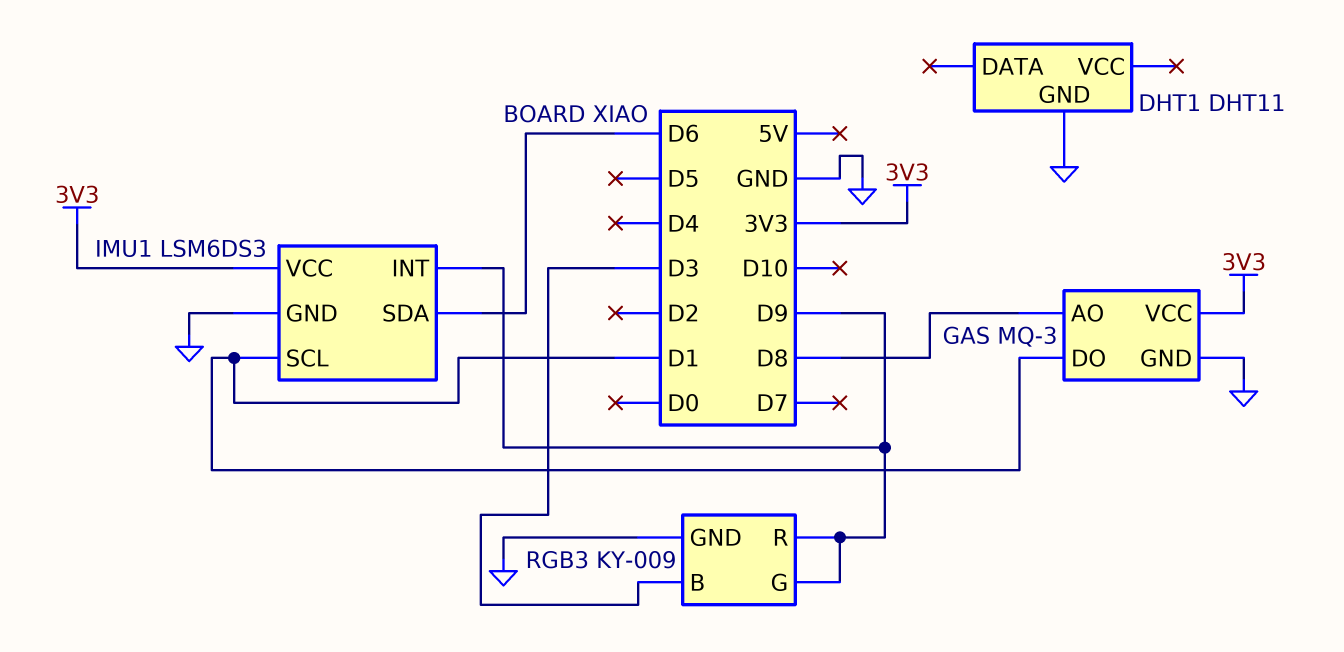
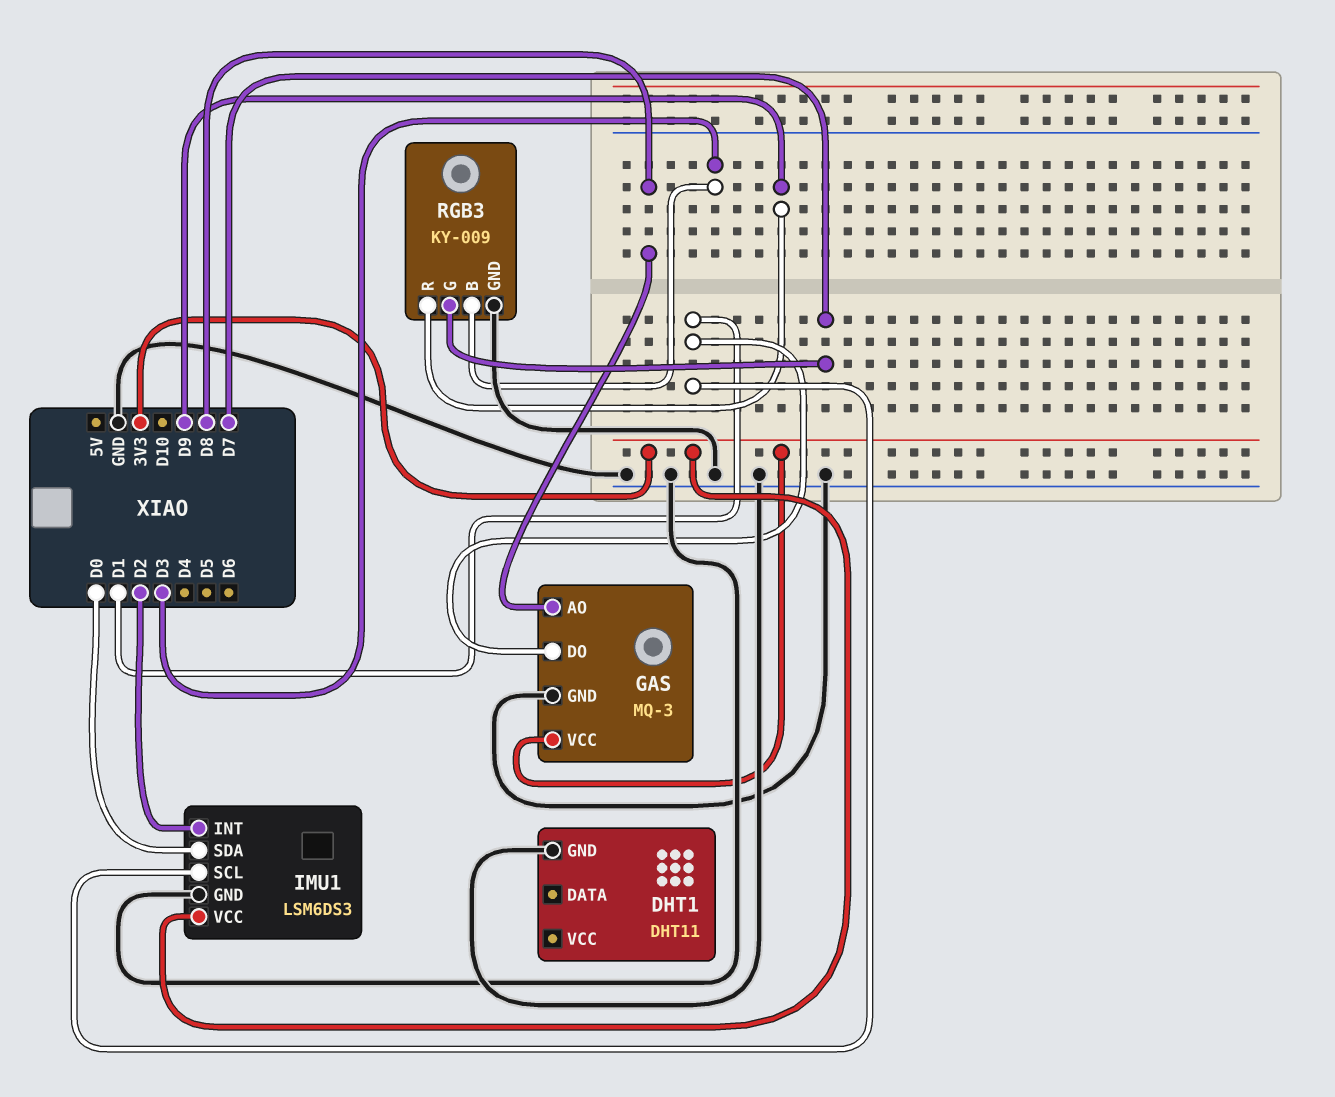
IMU1 pin INT: D9 -> D2
IMU1 pin SDA: D6 -> D0
RGB3 pin G: D9 -> D7

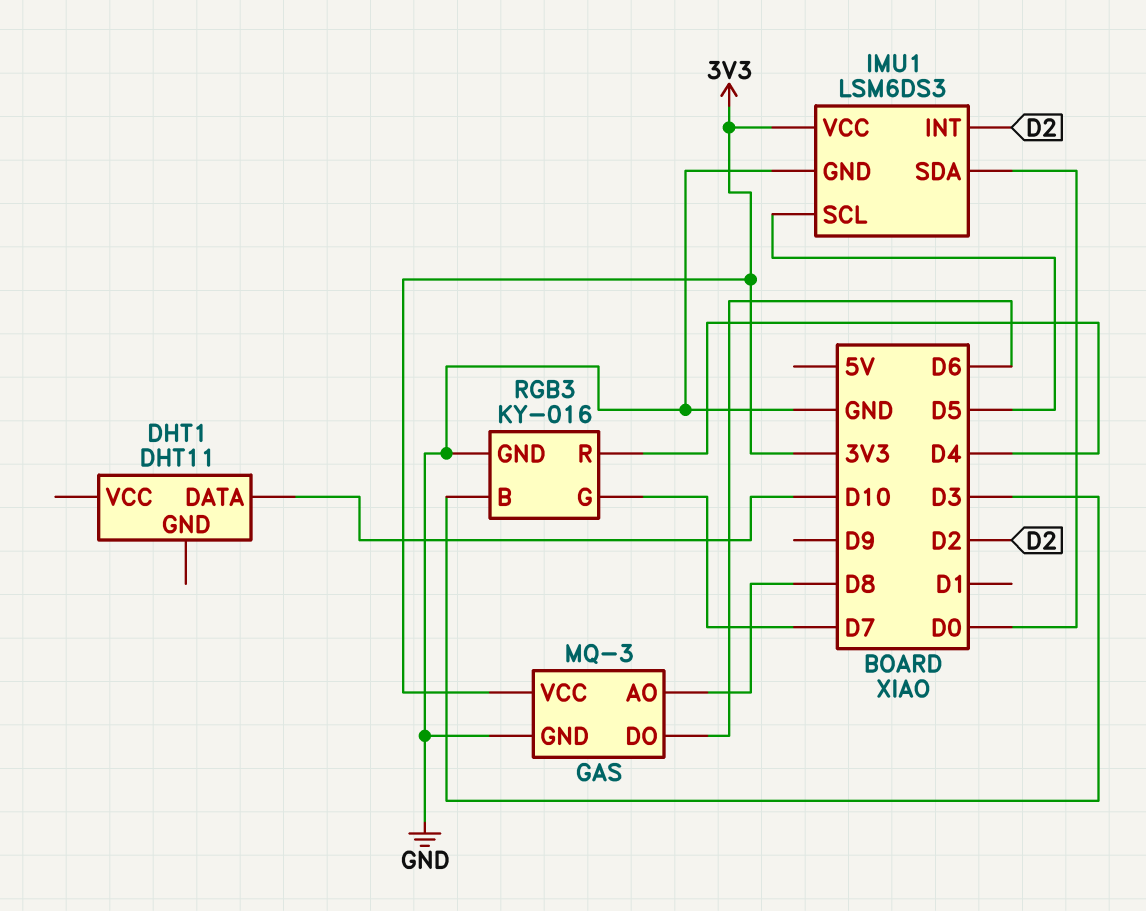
DHT1 pin DATA: none -> D10
DHT1 pin GND: GND -> none
GAS pin DO: D1 -> D6
IMU1 pin SCL: D1 -> D5
RGB3: KY-009 -> KY-016
RGB3 pin R: D9 -> D4

